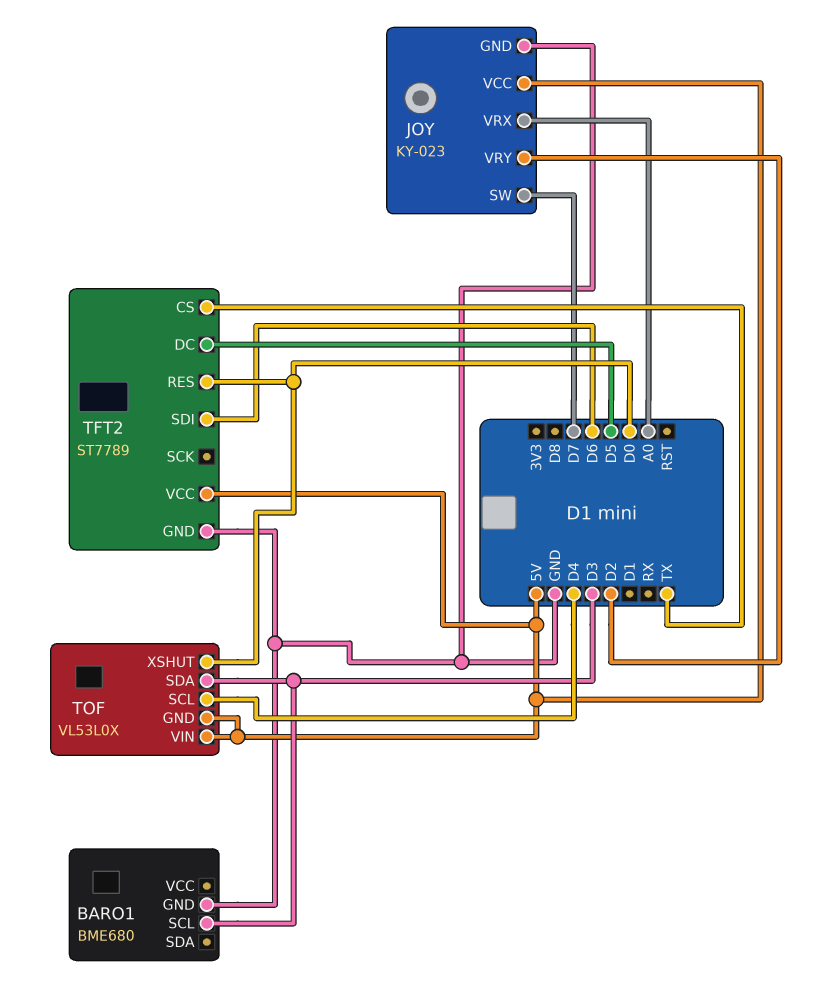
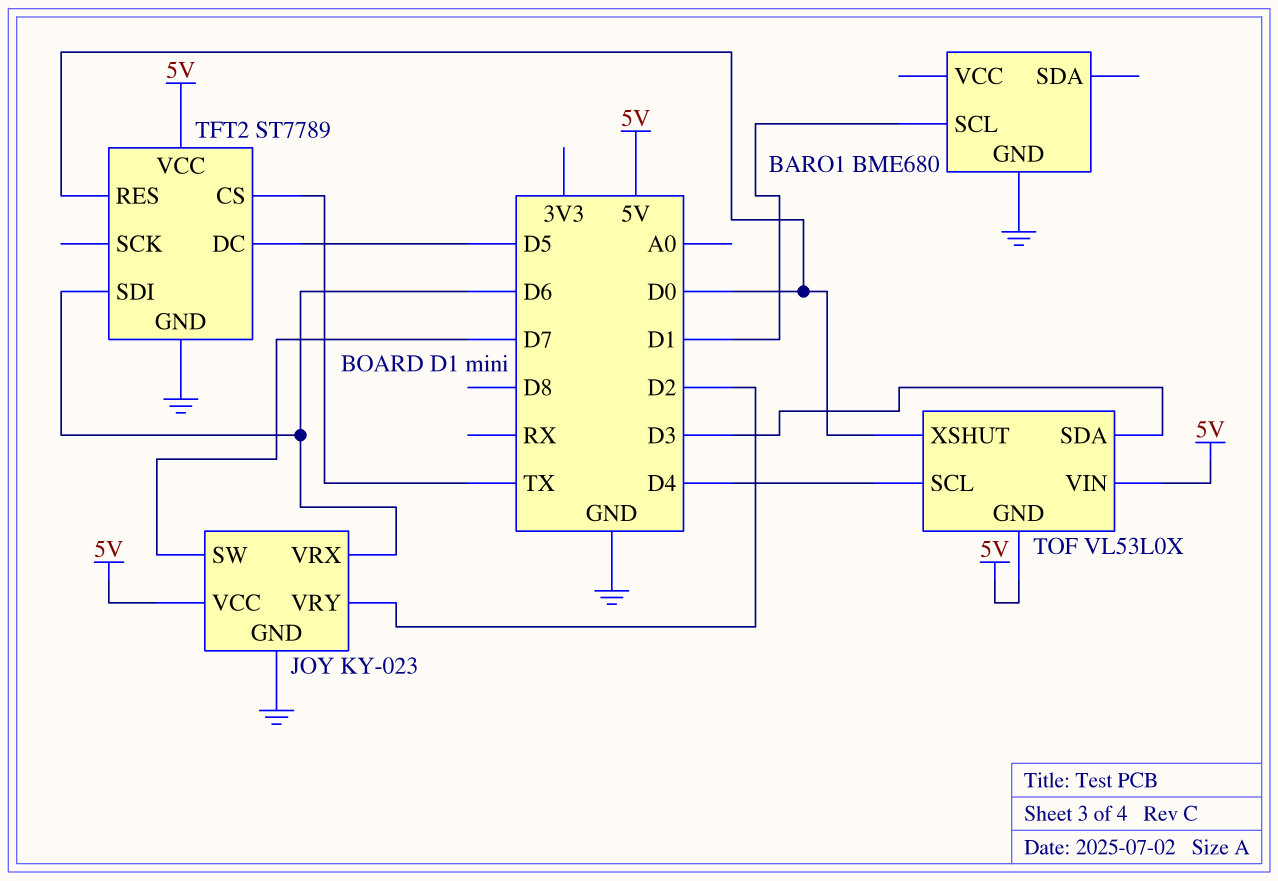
BARO1 pin SCL: D3 -> D1
JOY pin VRX: A0 -> D6

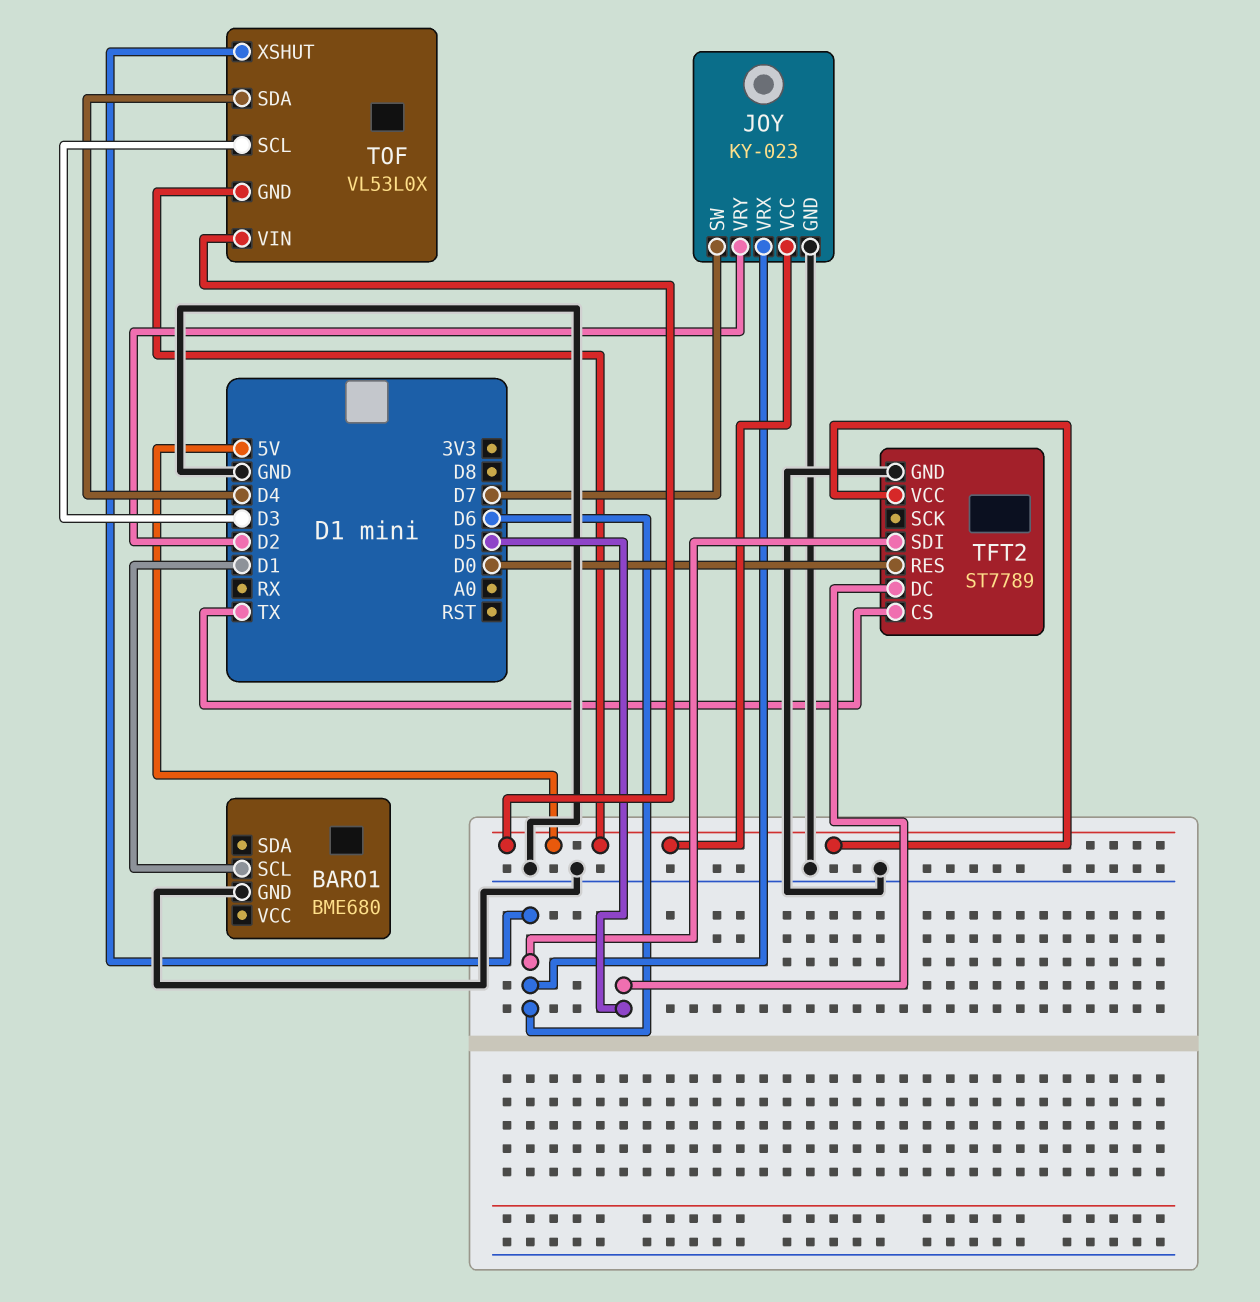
TOF pin SCL: D4 -> D3
TOF pin SDA: D3 -> D4
TOF pin XSHUT: D0 -> D6

